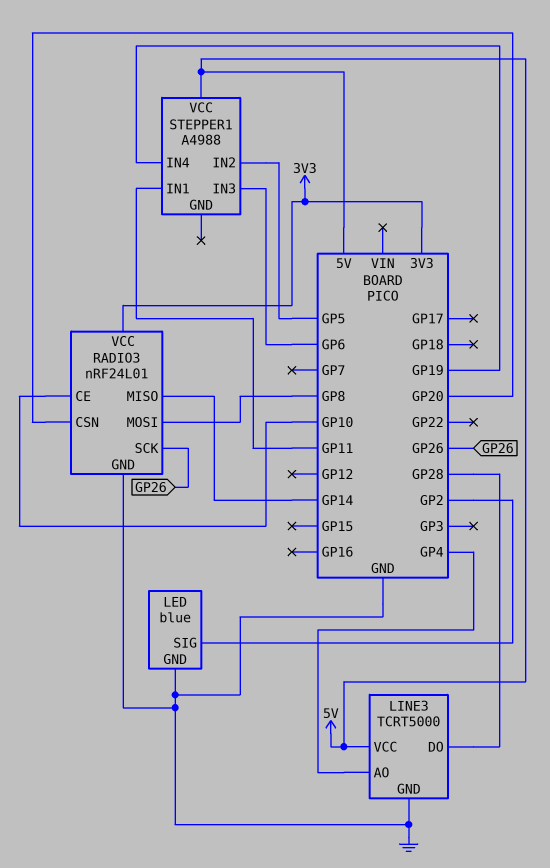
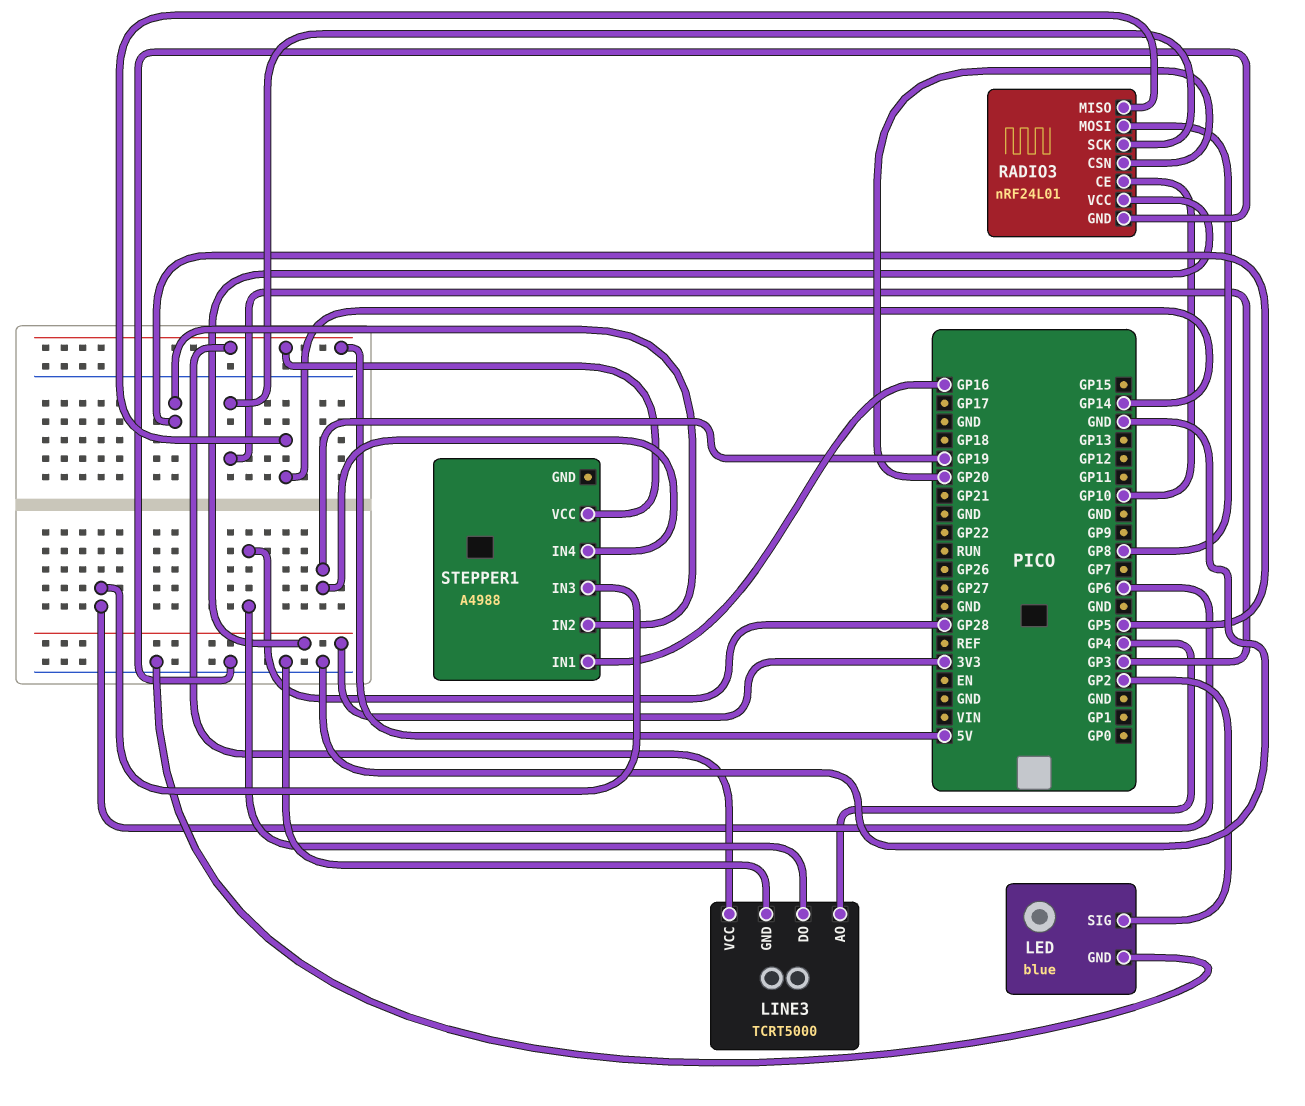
RADIO3 pin SCK: GP26 -> GP3
STEPPER1 pin IN1: GP11 -> GP16

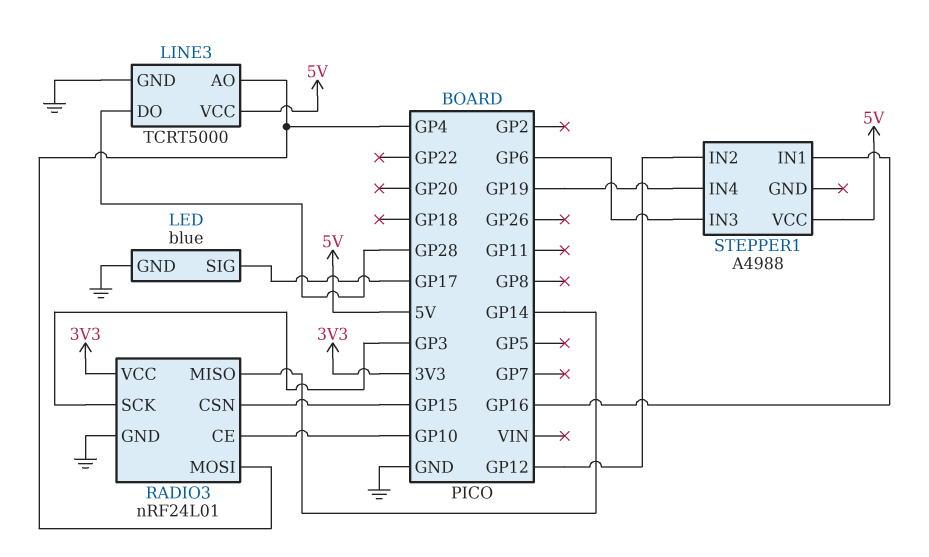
LED pin SIG: GP2 -> GP17
RADIO3 pin CSN: GP20 -> GP15
RADIO3 pin MOSI: GP8 -> GP4
STEPPER1 pin IN2: GP5 -> GP12

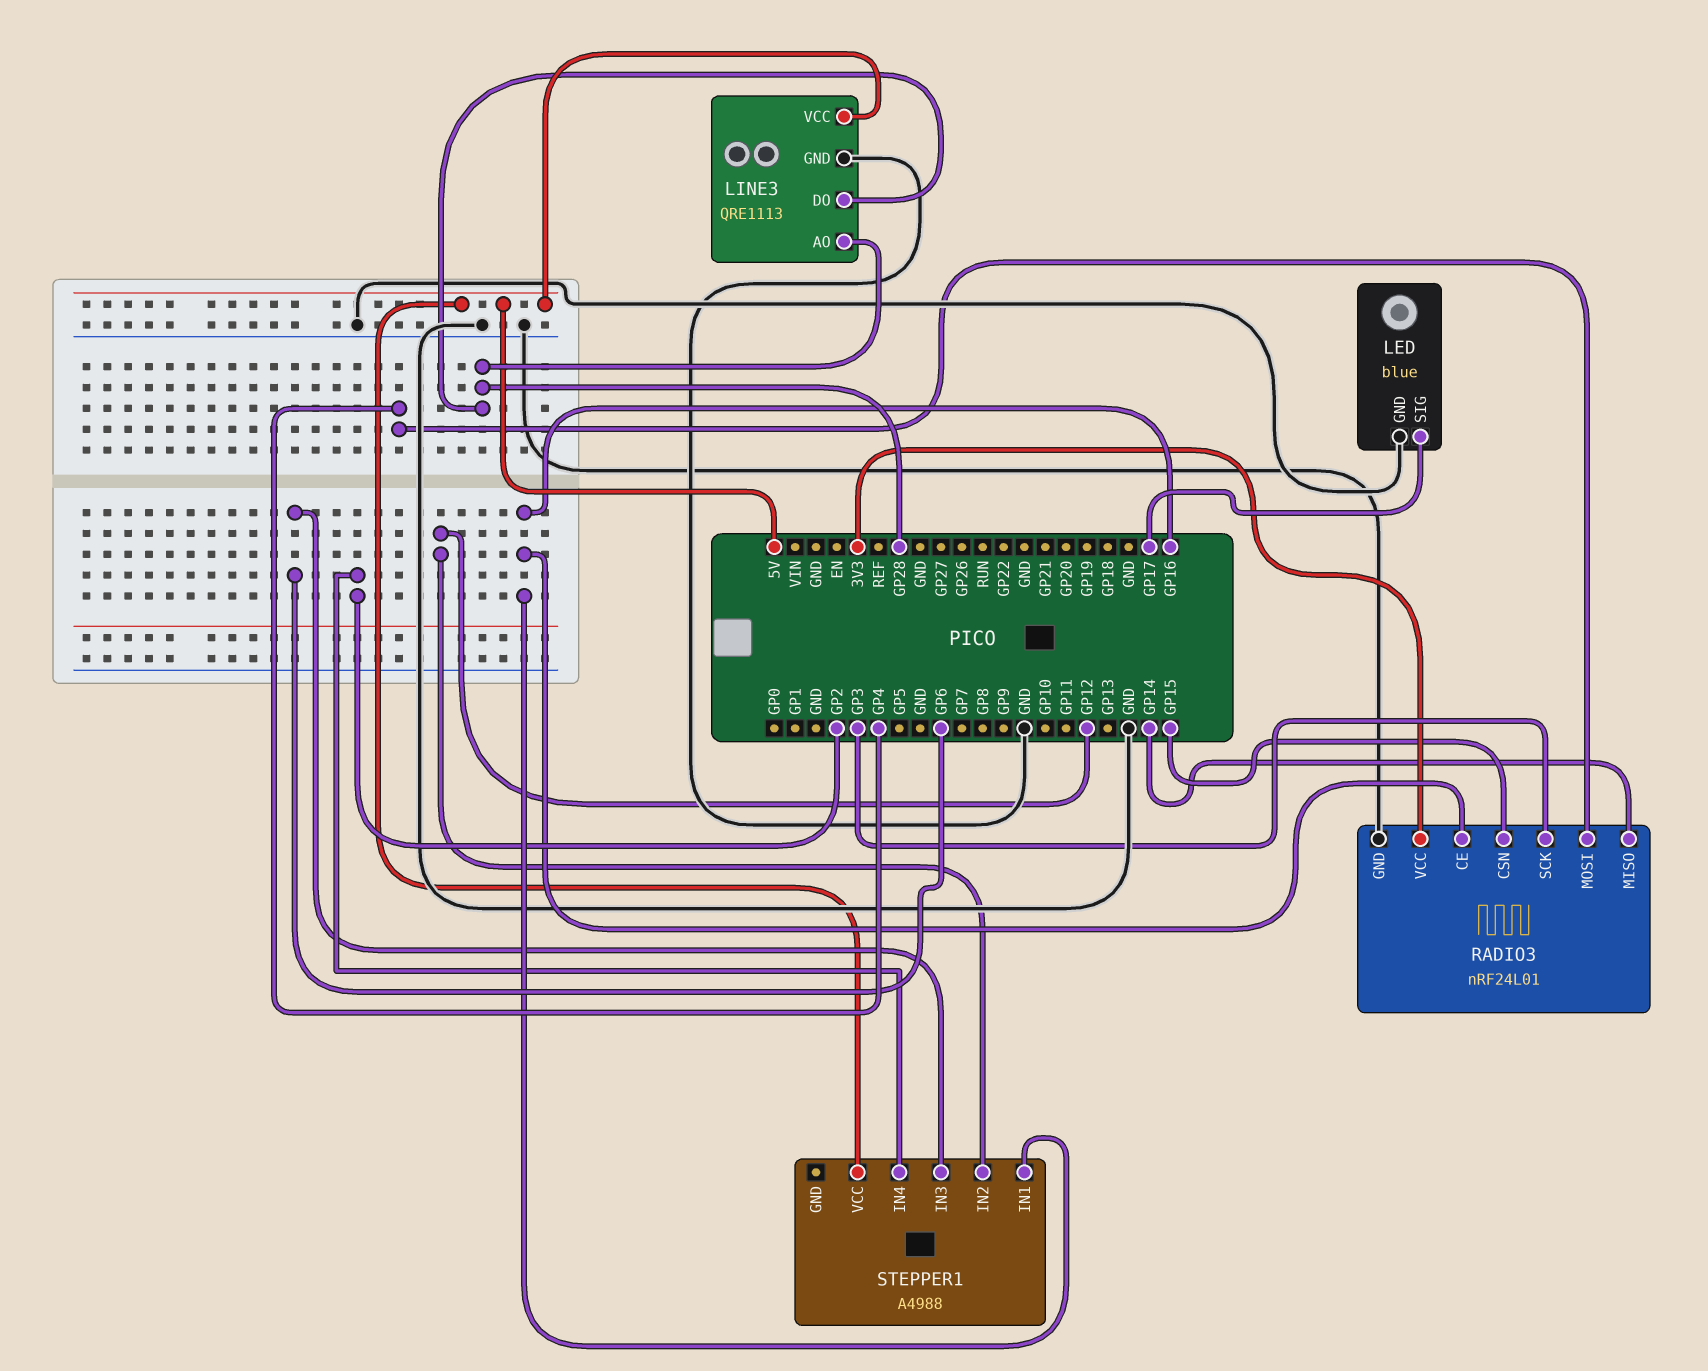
LINE3: TCRT5000 -> QRE1113
LINE3 pin AO: GP4 -> GP28
RADIO3 pin CE: GP10 -> GP16
STEPPER1 pin IN4: GP19 -> GP2

